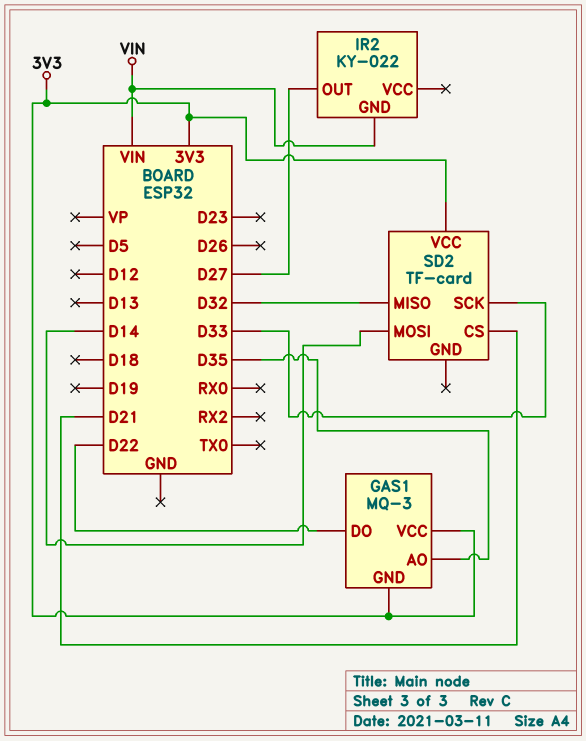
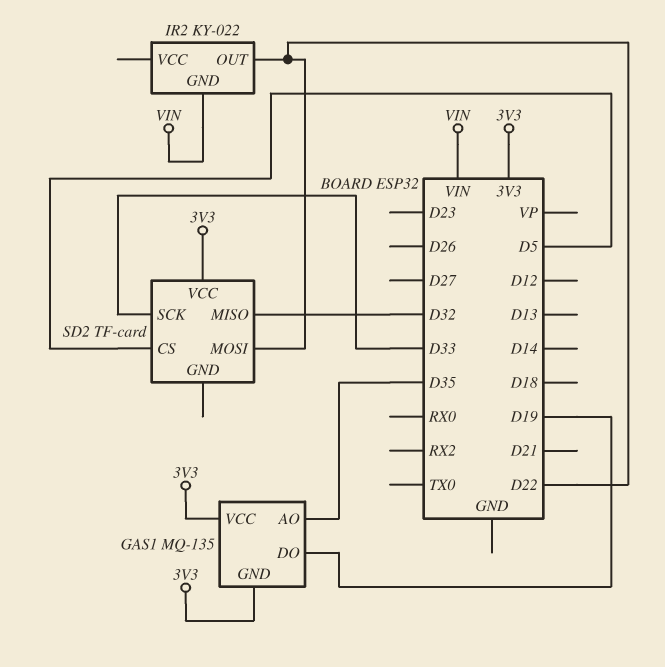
GAS1: MQ-3 -> MQ-135
GAS1 pin DO: D22 -> D19
IR2 pin OUT: D27 -> D22
SD2 pin CS: D21 -> D5
SD2 pin MOSI: D14 -> D22

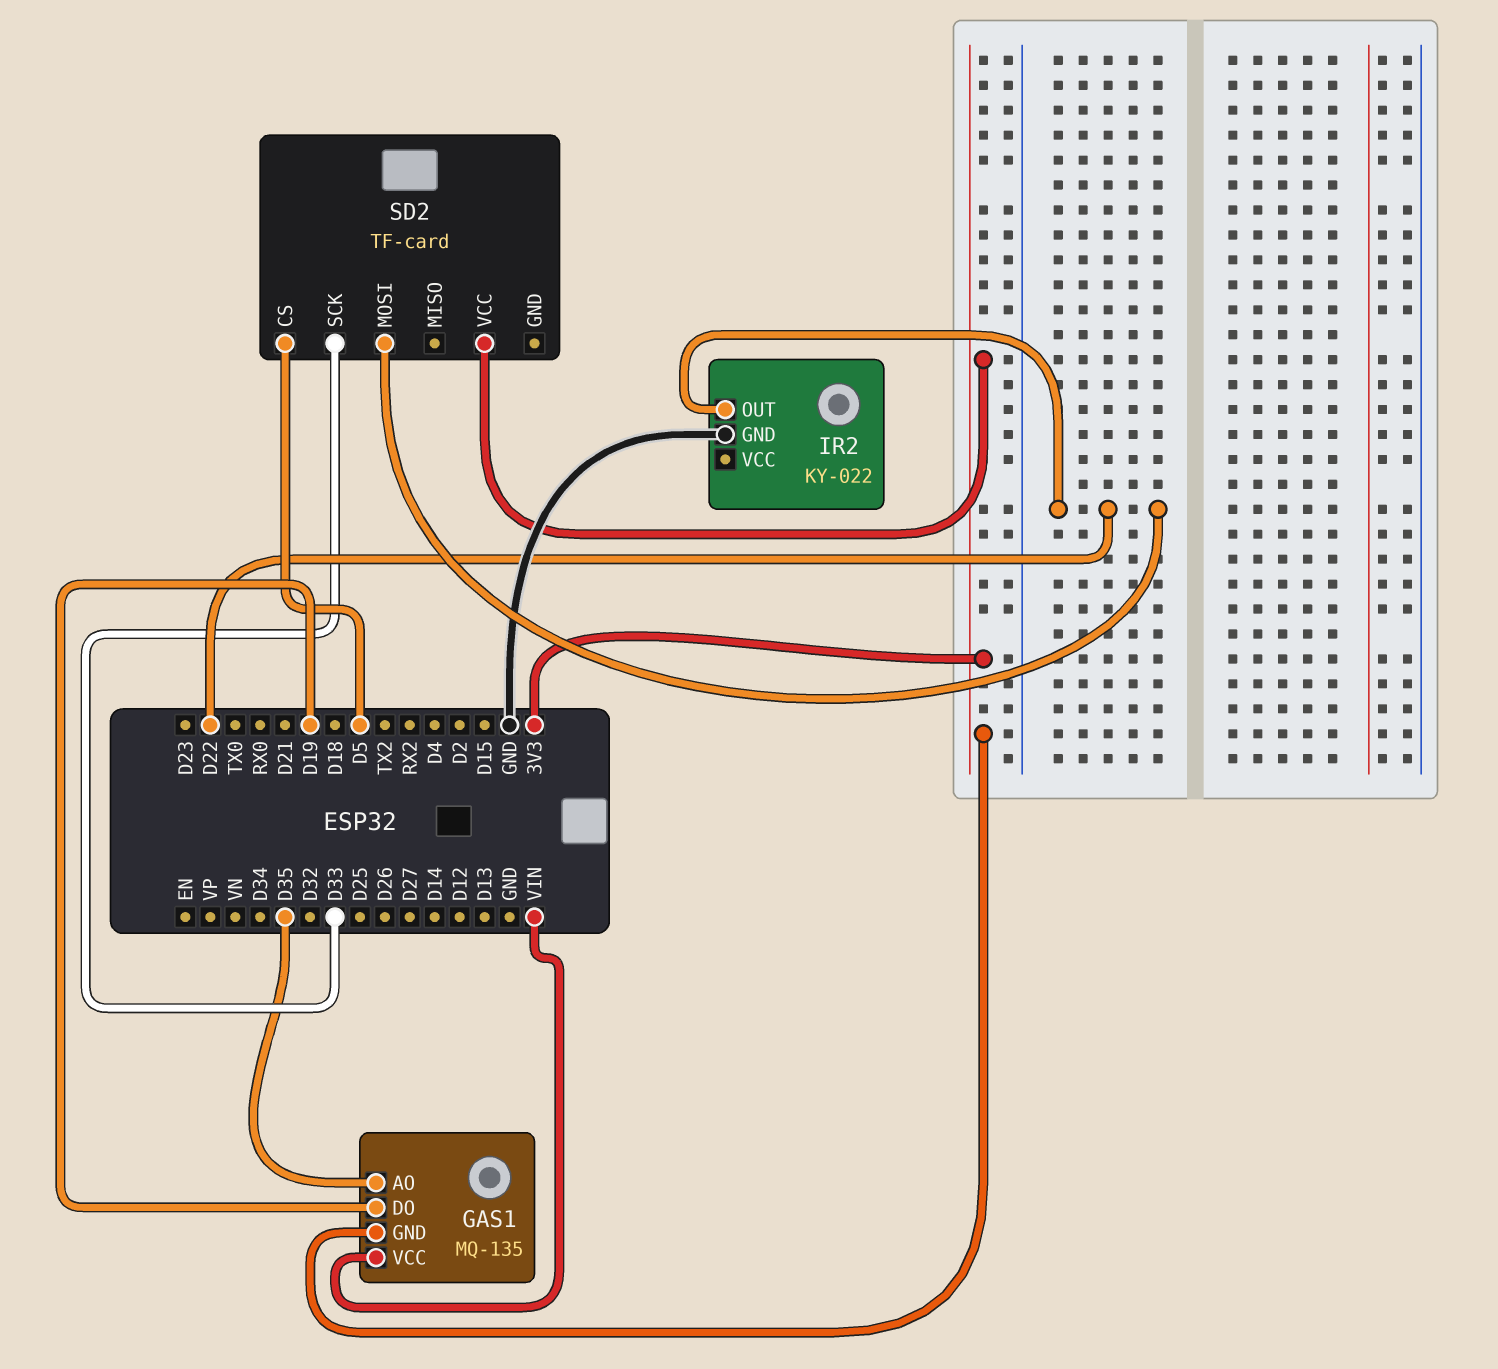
GAS1 pin VCC: 3V3 -> VIN
IR2 pin GND: VIN -> GND
SD2 pin MISO: D32 -> none

